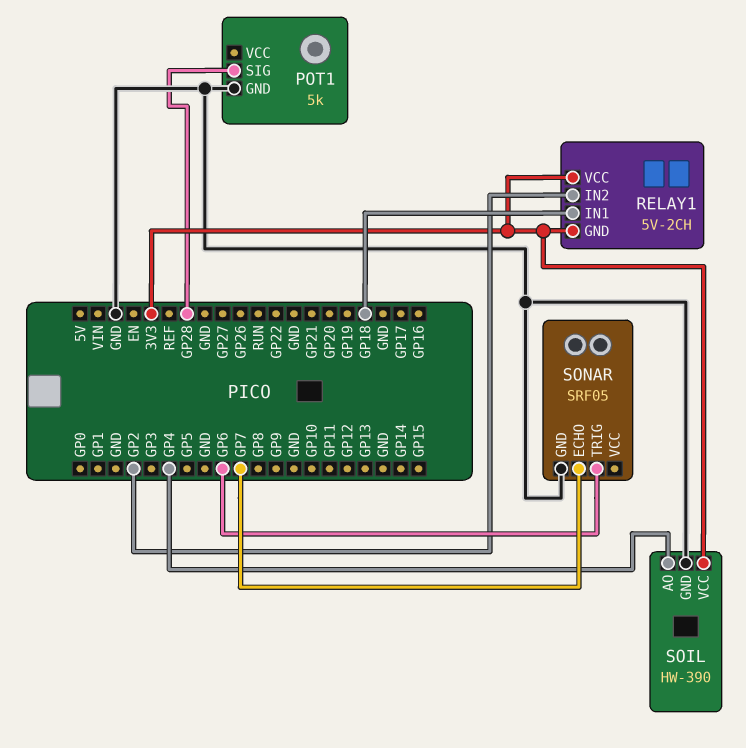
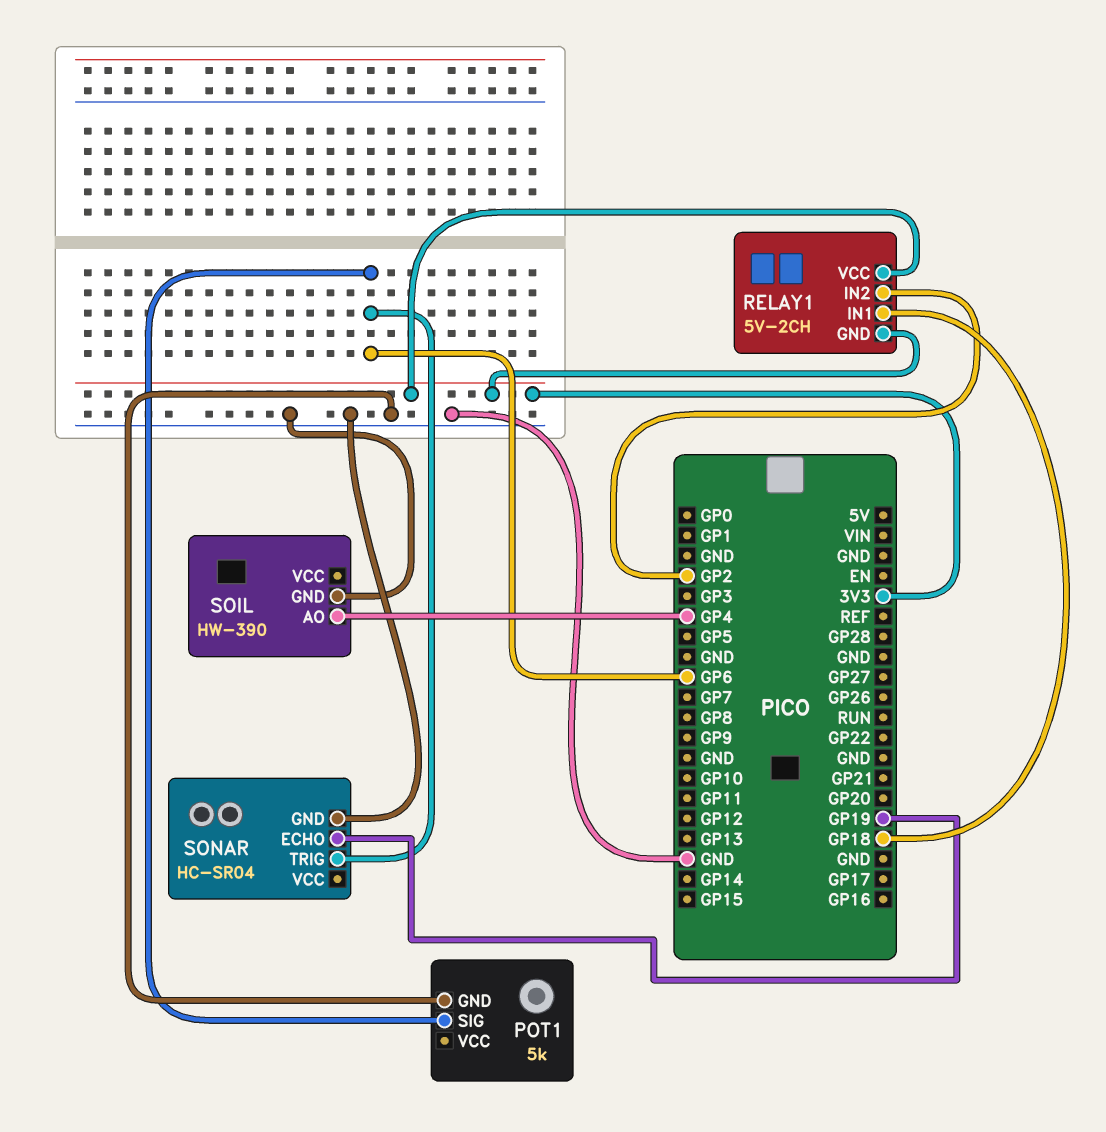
POT1 pin SIG: GP28 -> GP6
SOIL pin VCC: 3V3 -> none
SONAR: SRF05 -> HC-SR04
SONAR pin ECHO: GP7 -> GP19

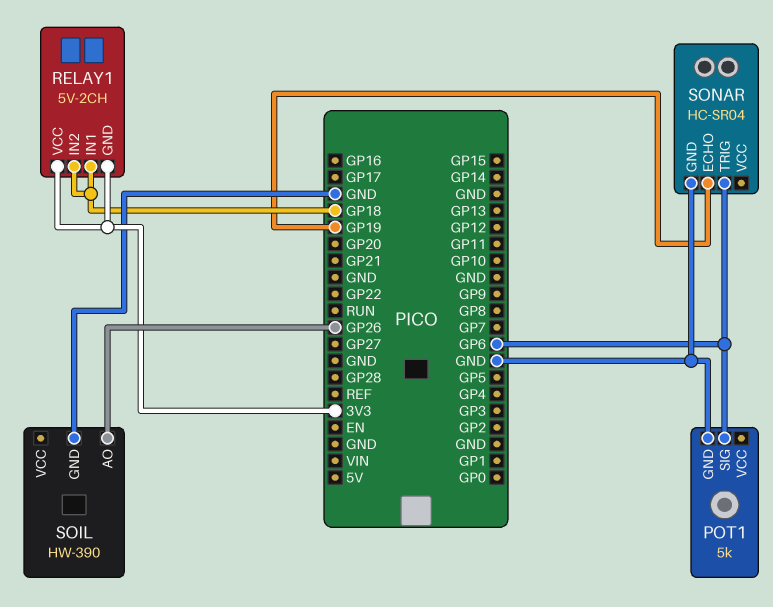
RELAY1 pin IN2: GP2 -> GP18
SOIL pin AO: GP4 -> GP26

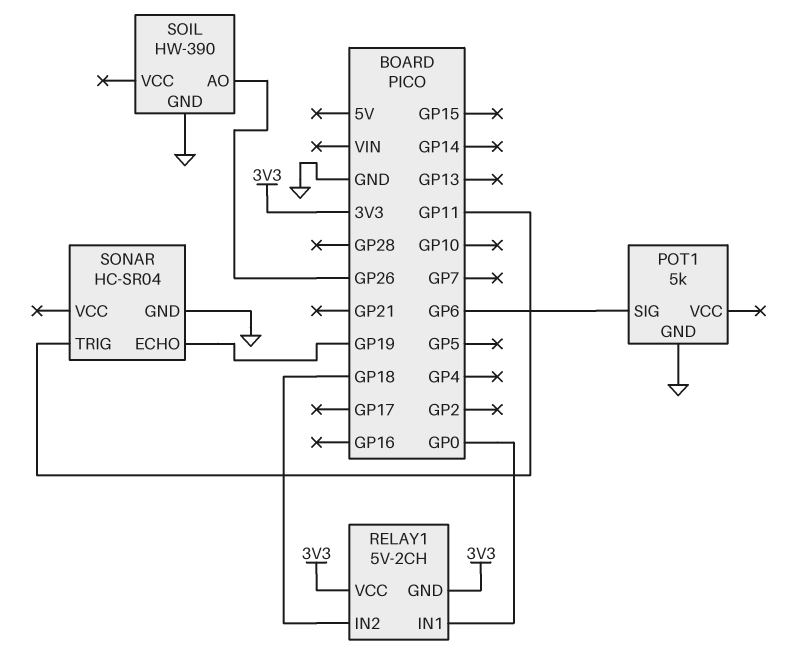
RELAY1 pin IN1: GP18 -> GP0
SONAR pin TRIG: GP6 -> GP11

